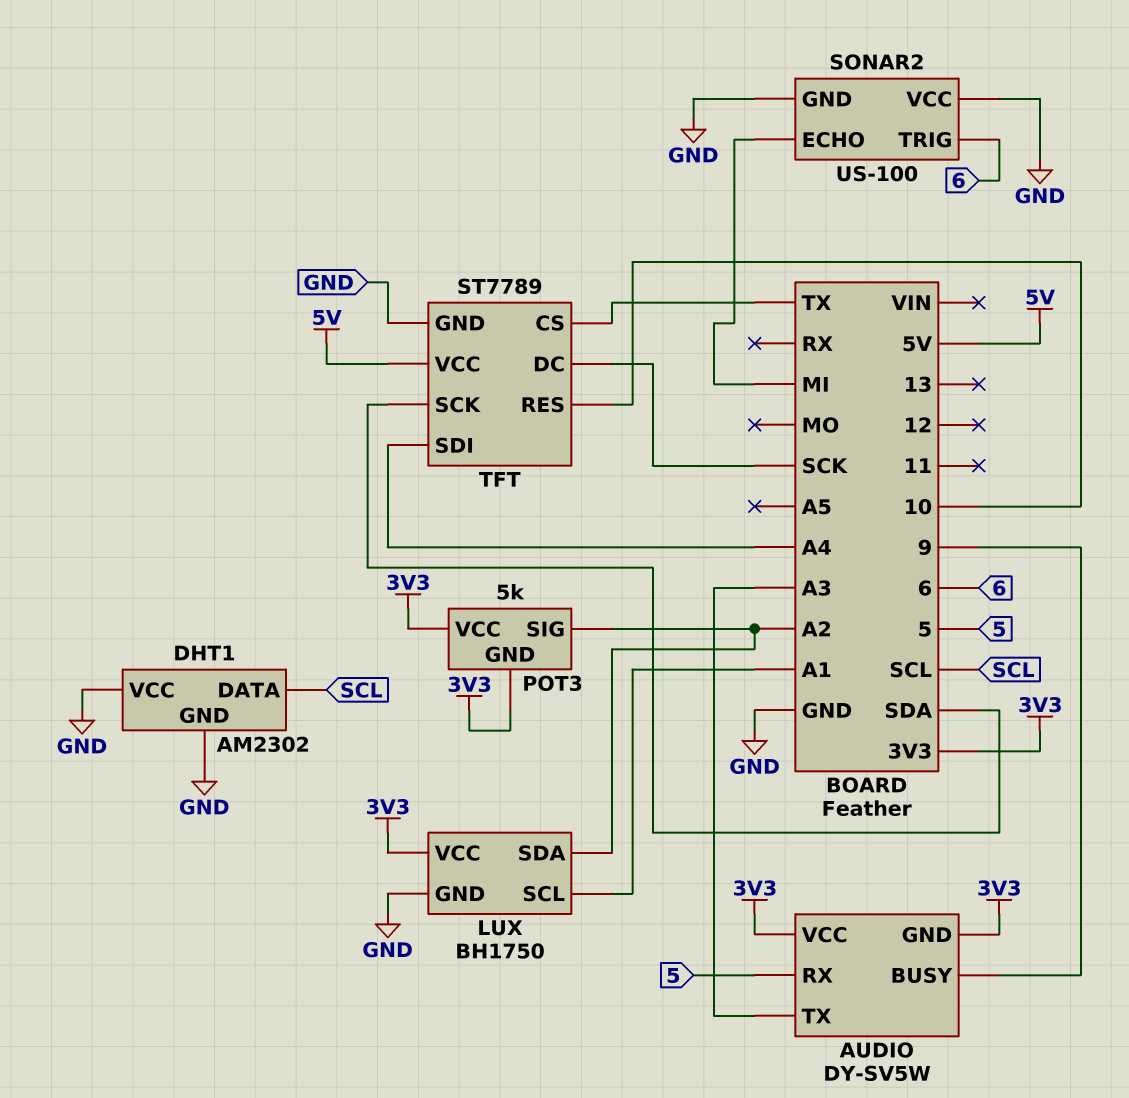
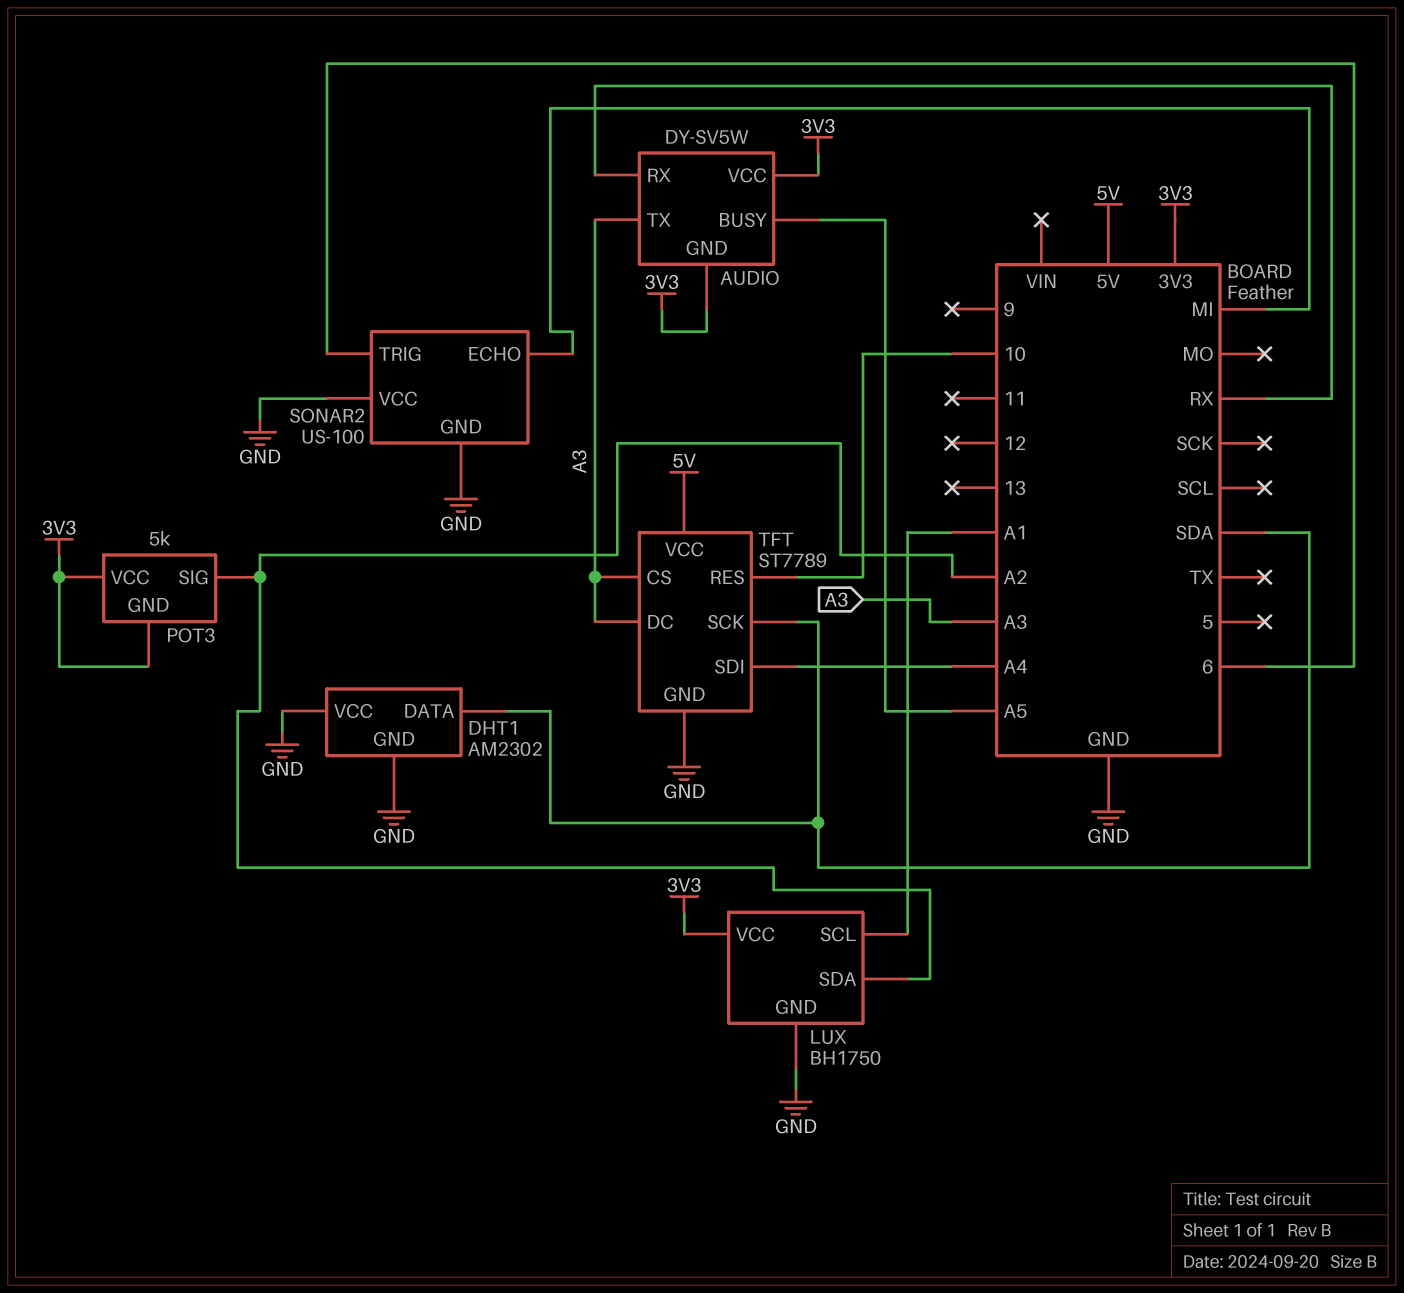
AUDIO pin BUSY: 9 -> A5
AUDIO pin RX: 5 -> RX
DHT1 pin DATA: SCL -> SDA
TFT pin CS: TX -> A3
TFT pin DC: SCK -> A3

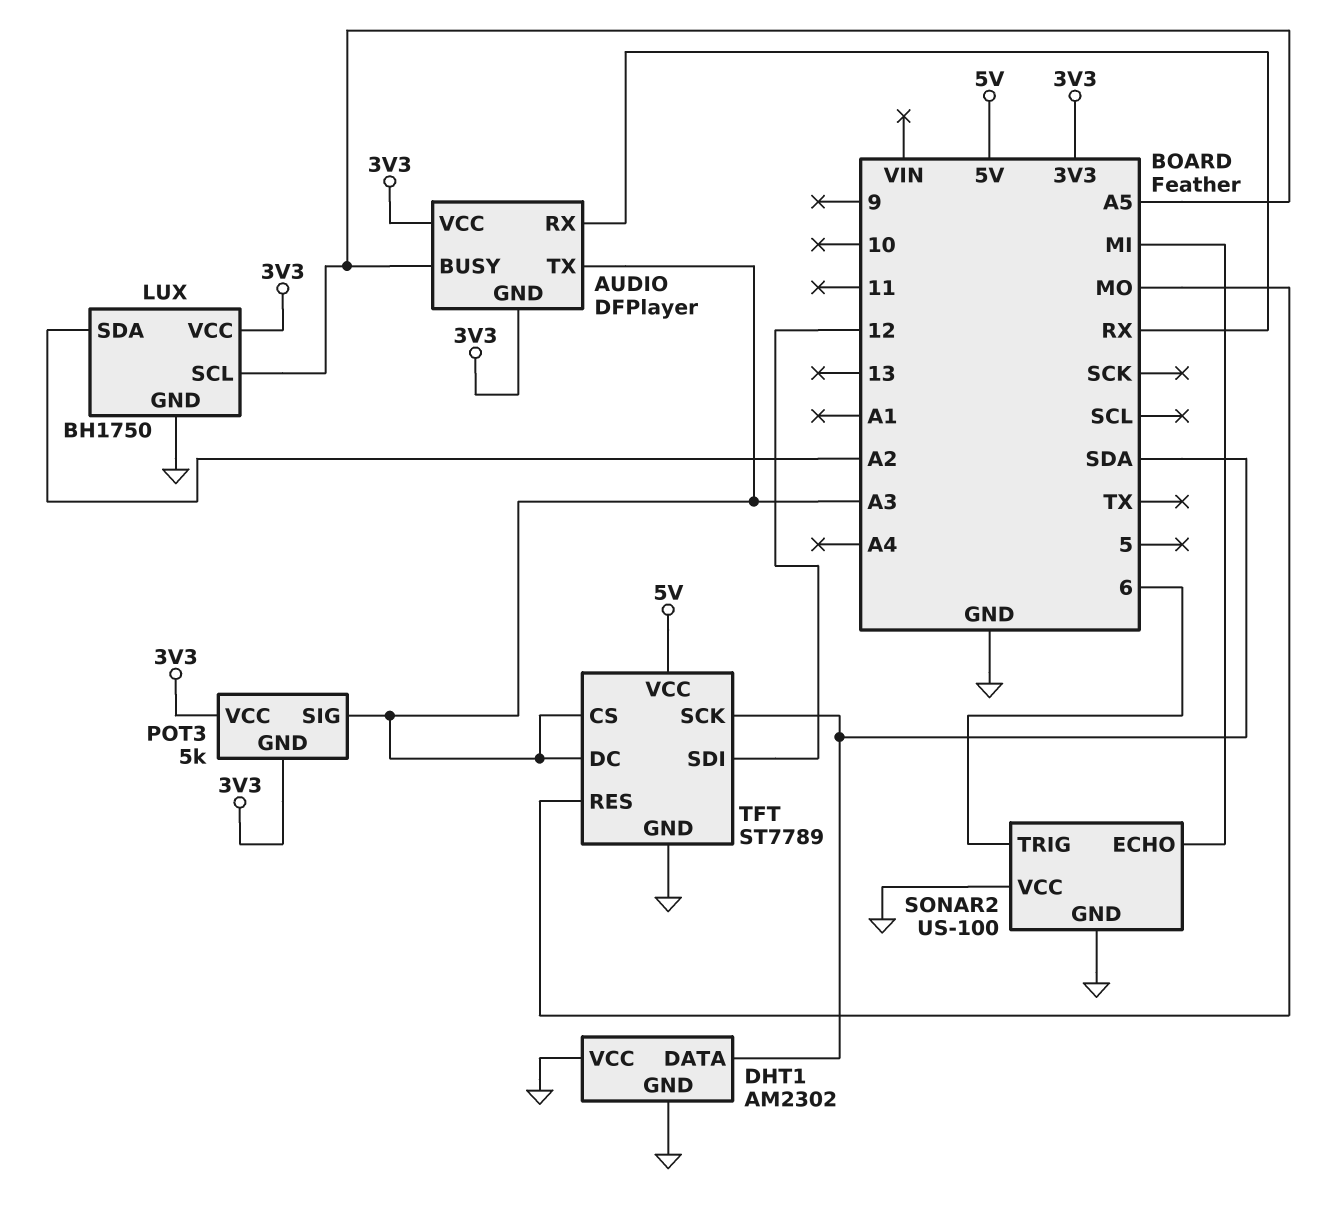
AUDIO: DY-SV5W -> DFPlayer
LUX pin SCL: A1 -> A5
POT3 pin SIG: A2 -> A3
TFT pin RES: 10 -> MO
TFT pin SDI: A4 -> 12

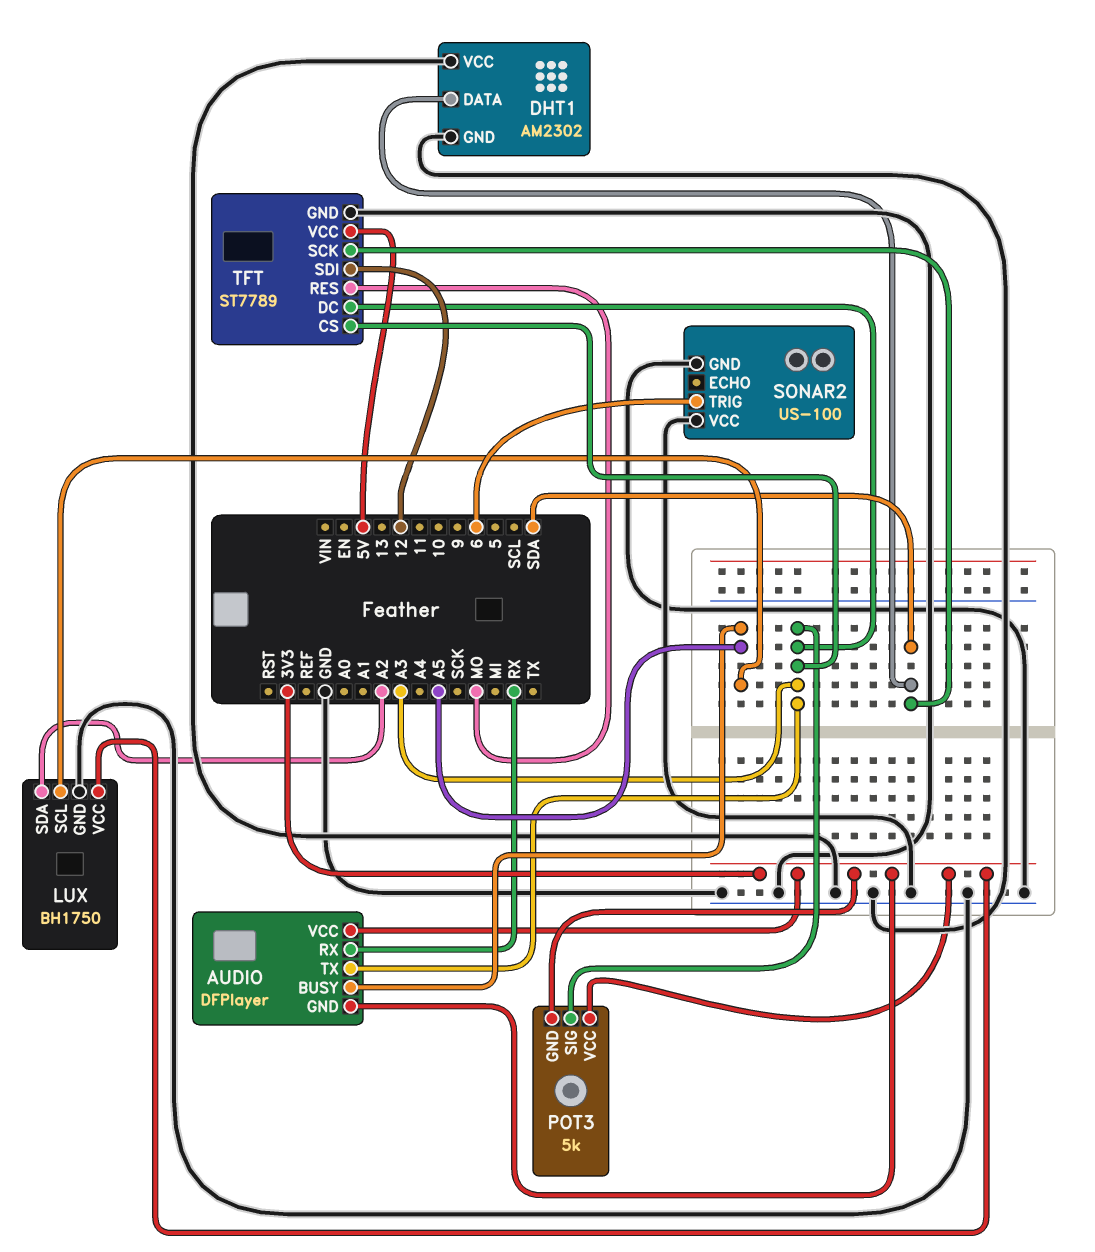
SONAR2 pin ECHO: MI -> none

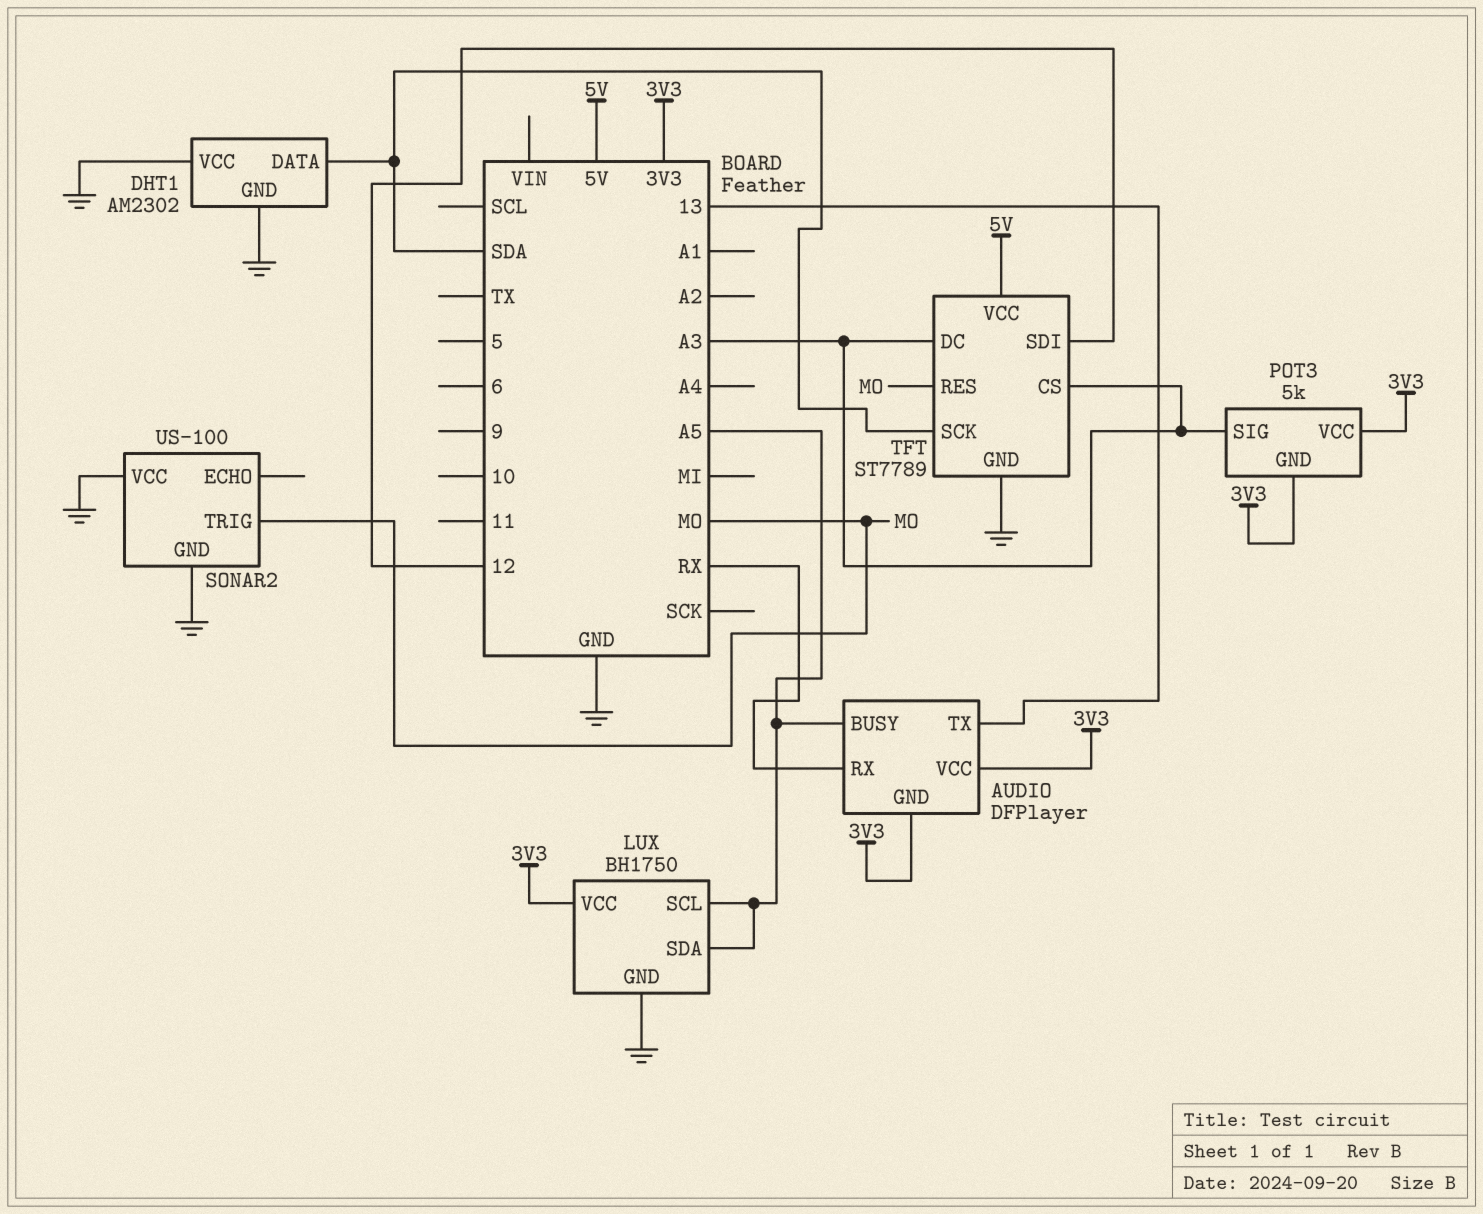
AUDIO pin TX: A3 -> 13
LUX pin SDA: A2 -> A5
SONAR2 pin TRIG: 6 -> MO

